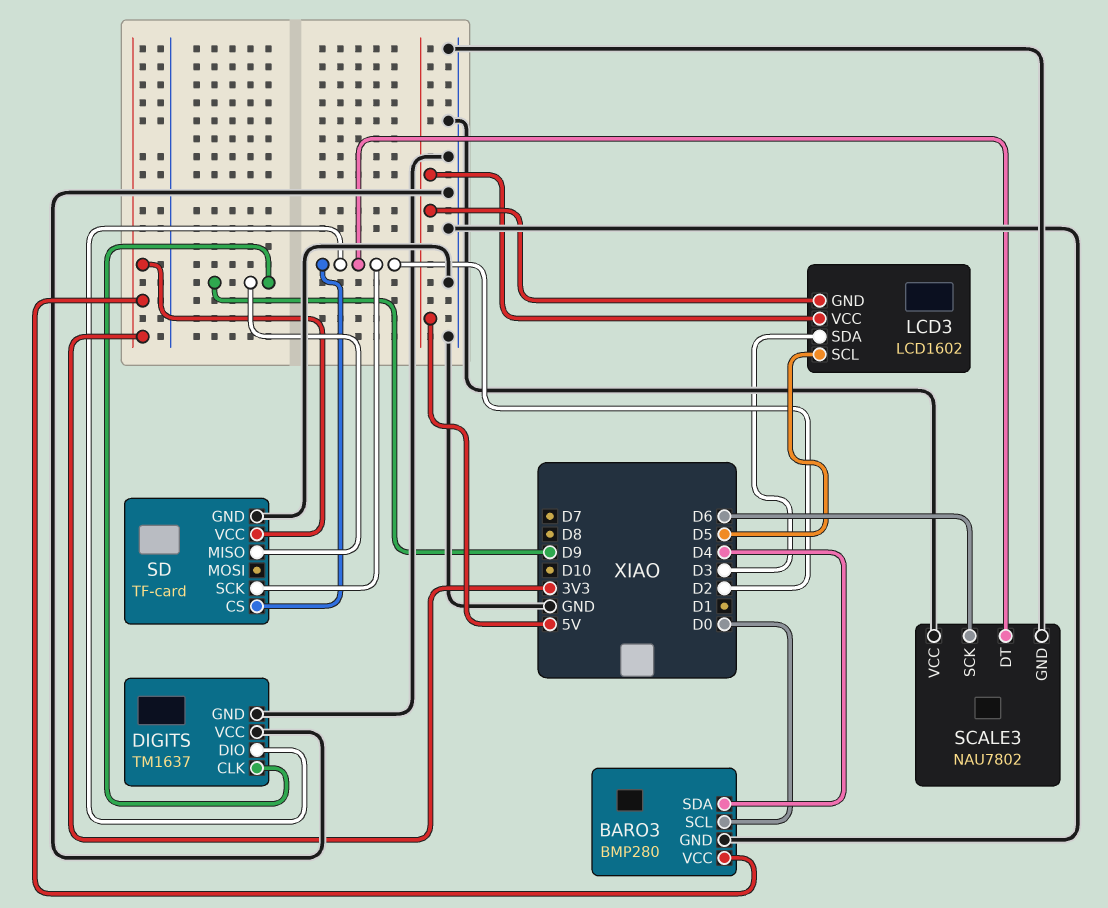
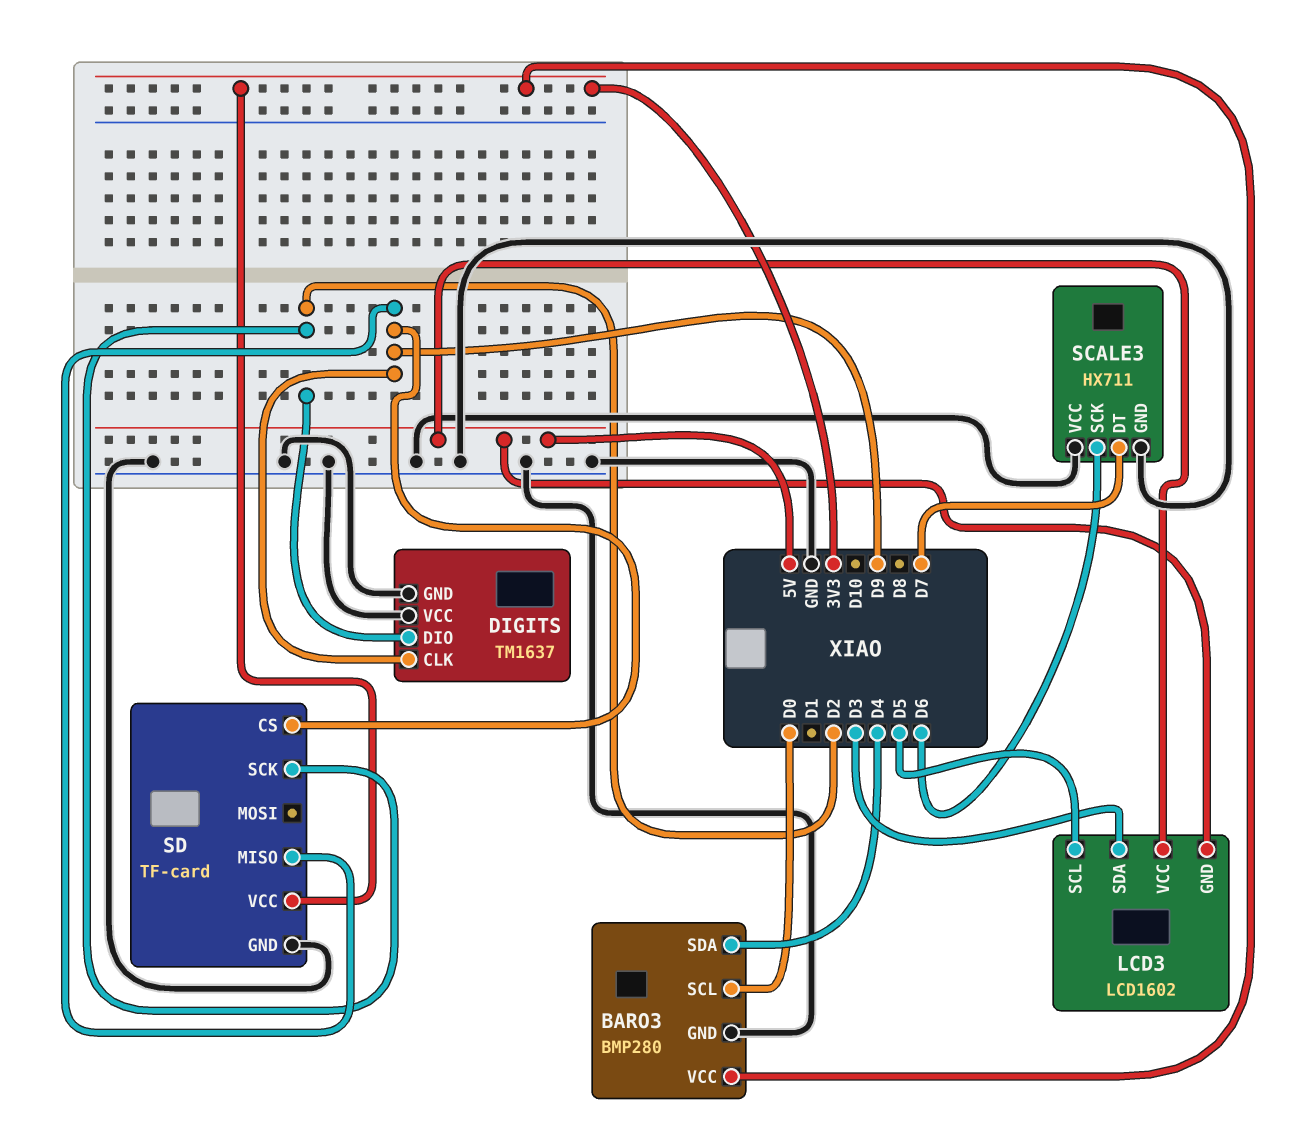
SCALE3: NAU7802 -> HX711
SCALE3 pin DT: D2 -> D7
SD pin CS: D2 -> D9

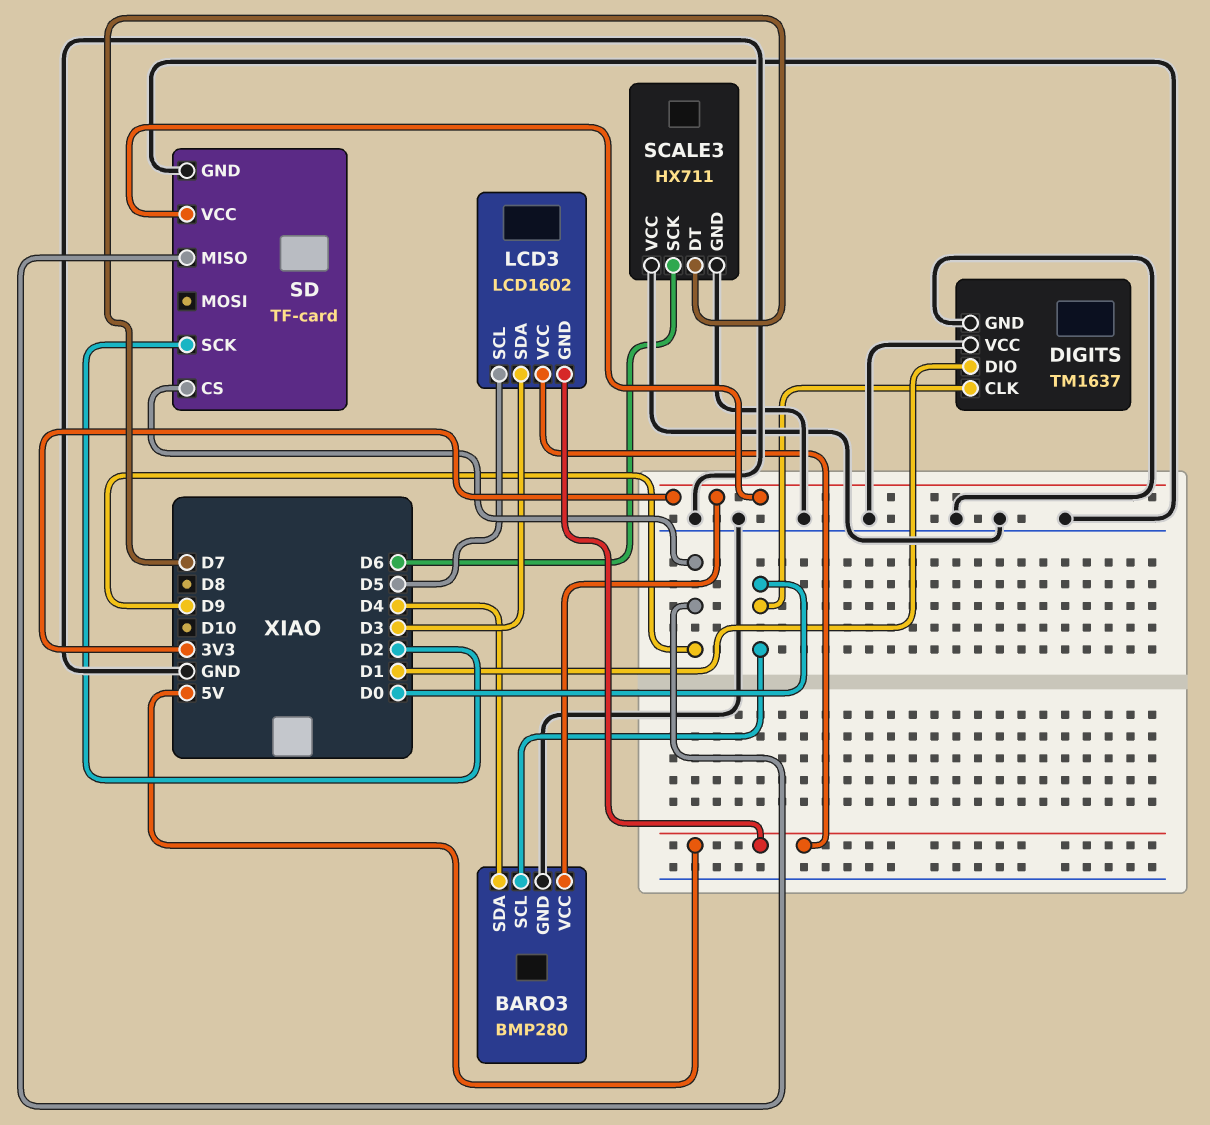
DIGITS pin CLK: D9 -> D0
DIGITS pin DIO: D2 -> D1

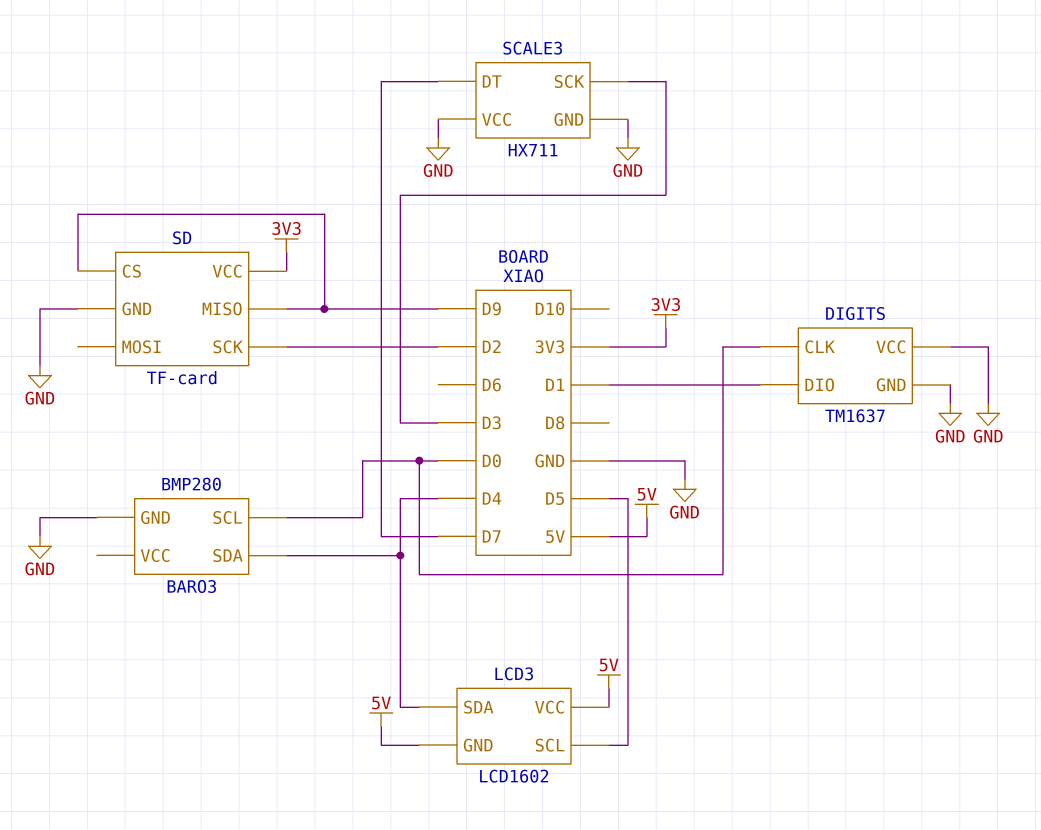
BARO3 pin VCC: 3V3 -> none
LCD3 pin SDA: D3 -> D4
SCALE3 pin SCK: D6 -> D3

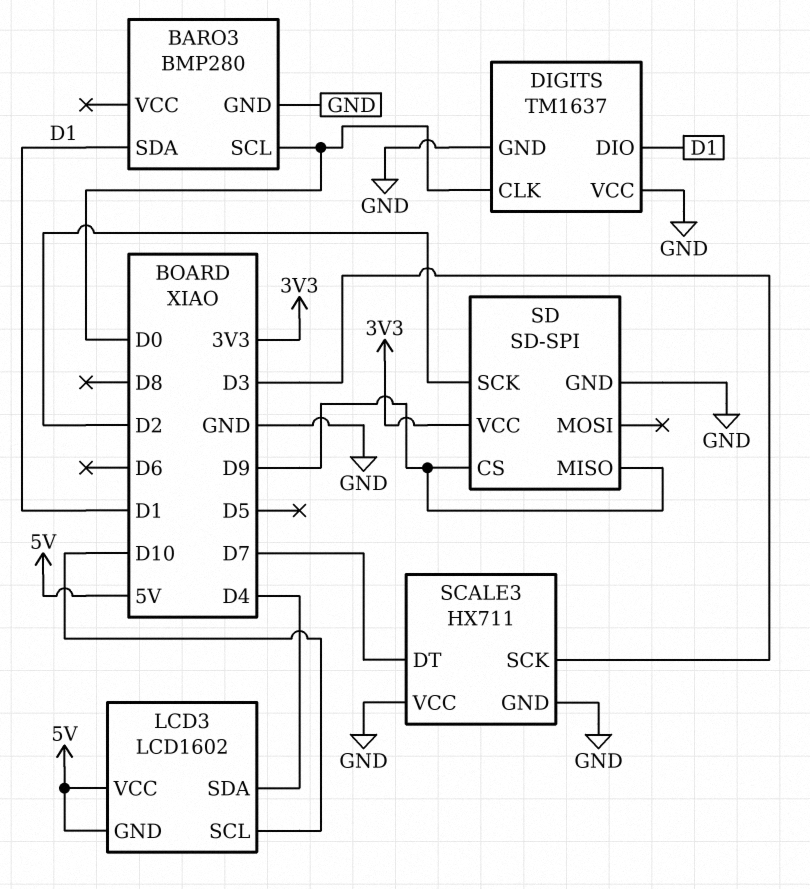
BARO3 pin SDA: D4 -> D1
LCD3 pin SCL: D5 -> D10
SD: TF-card -> SD-SPI

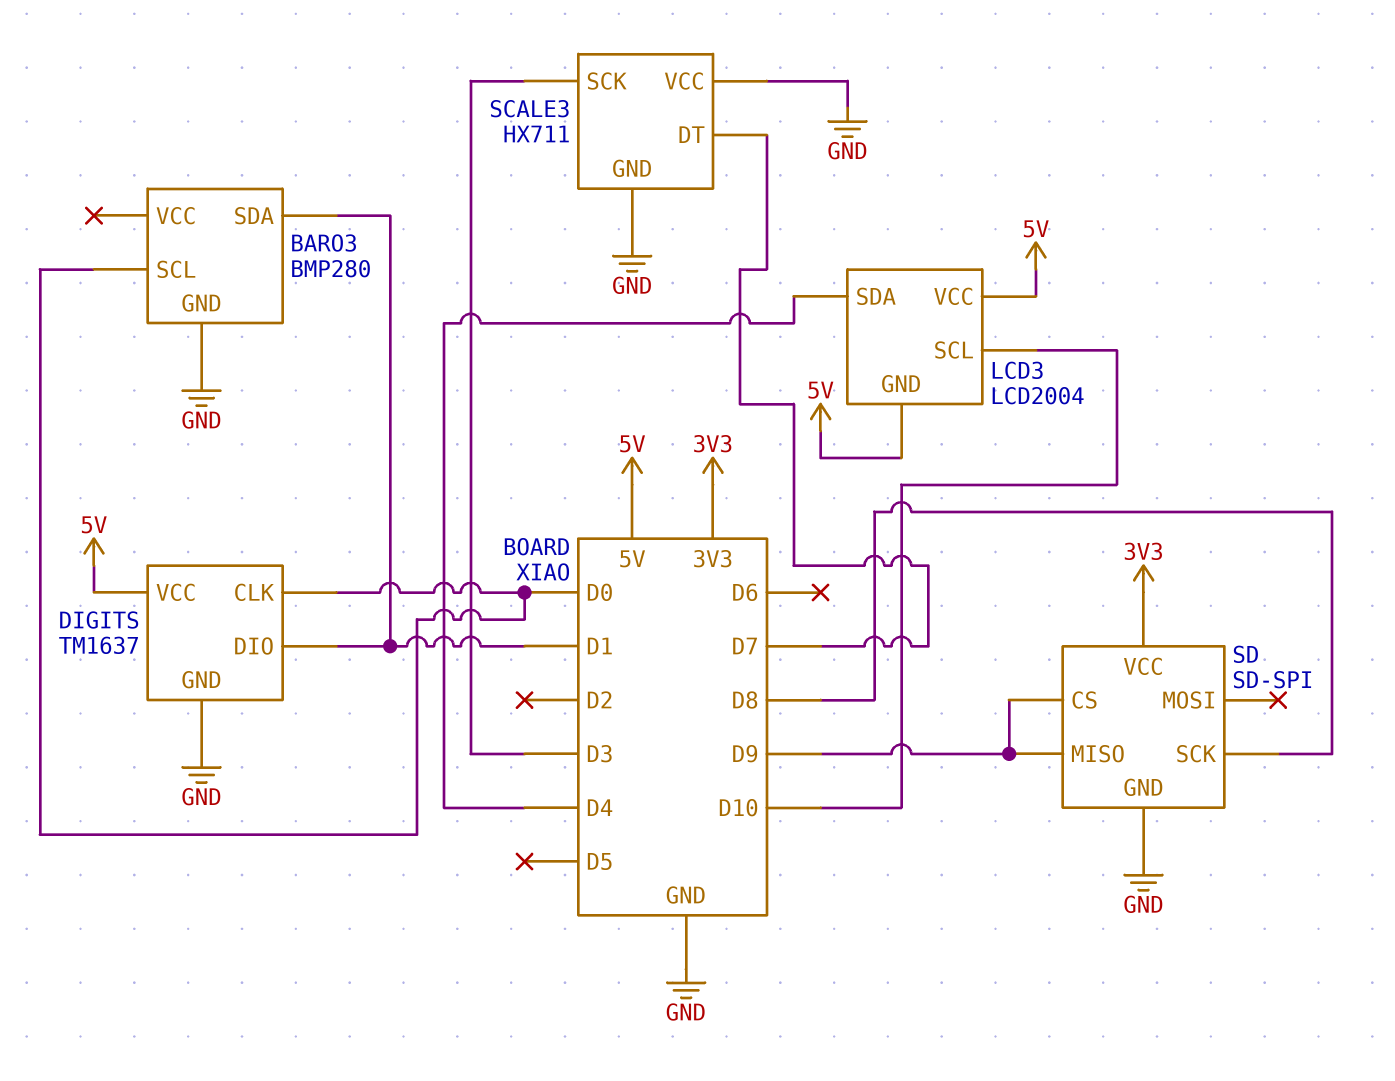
DIGITS pin VCC: GND -> 5V
LCD3: LCD1602 -> LCD2004
SD pin SCK: D2 -> D8

